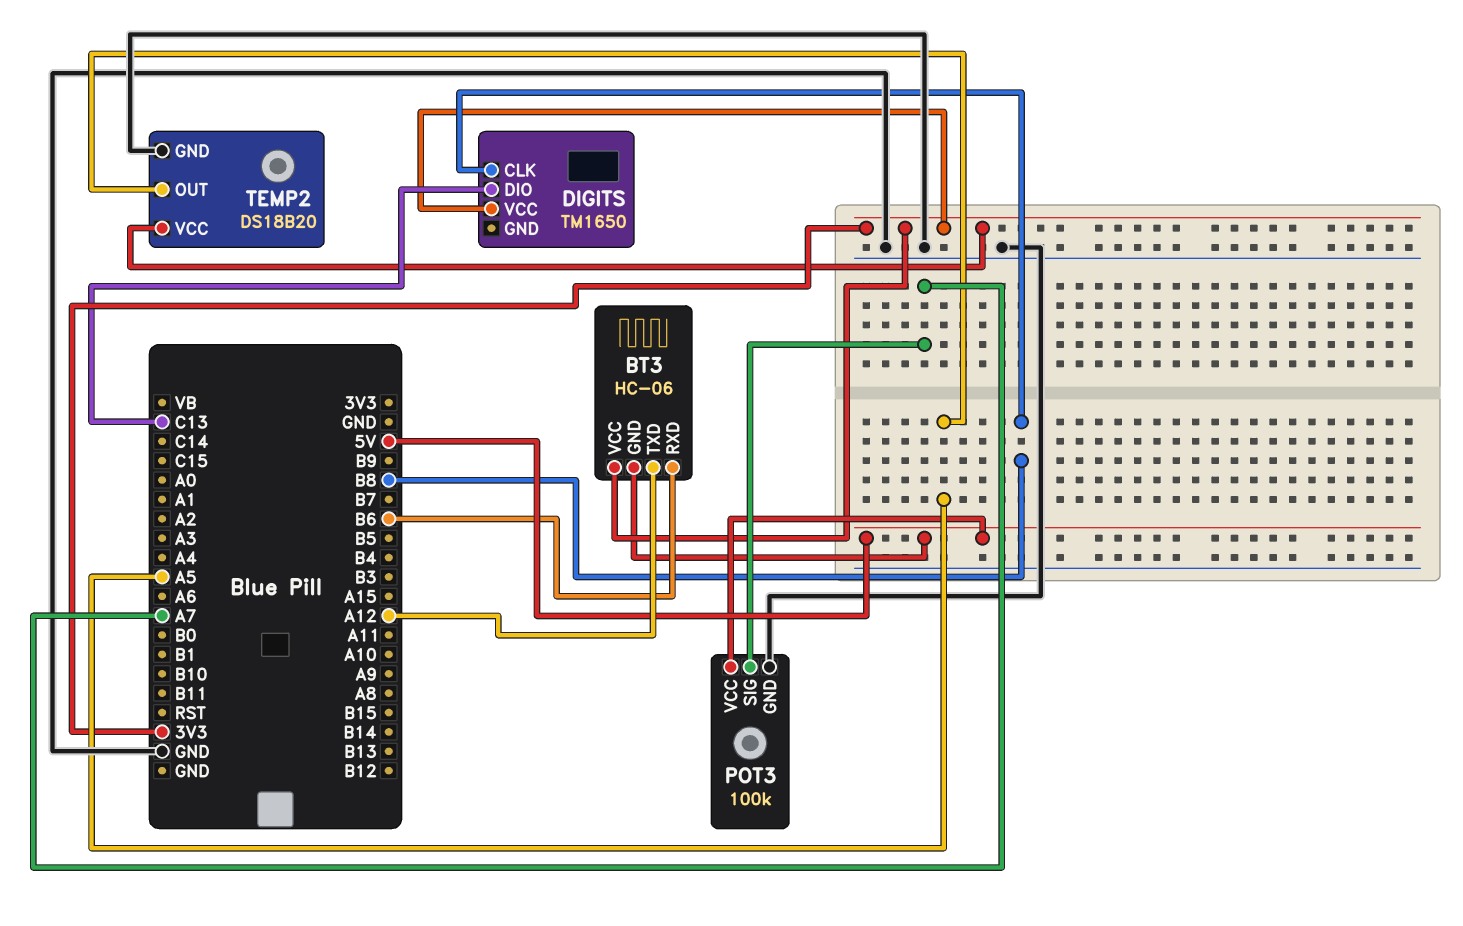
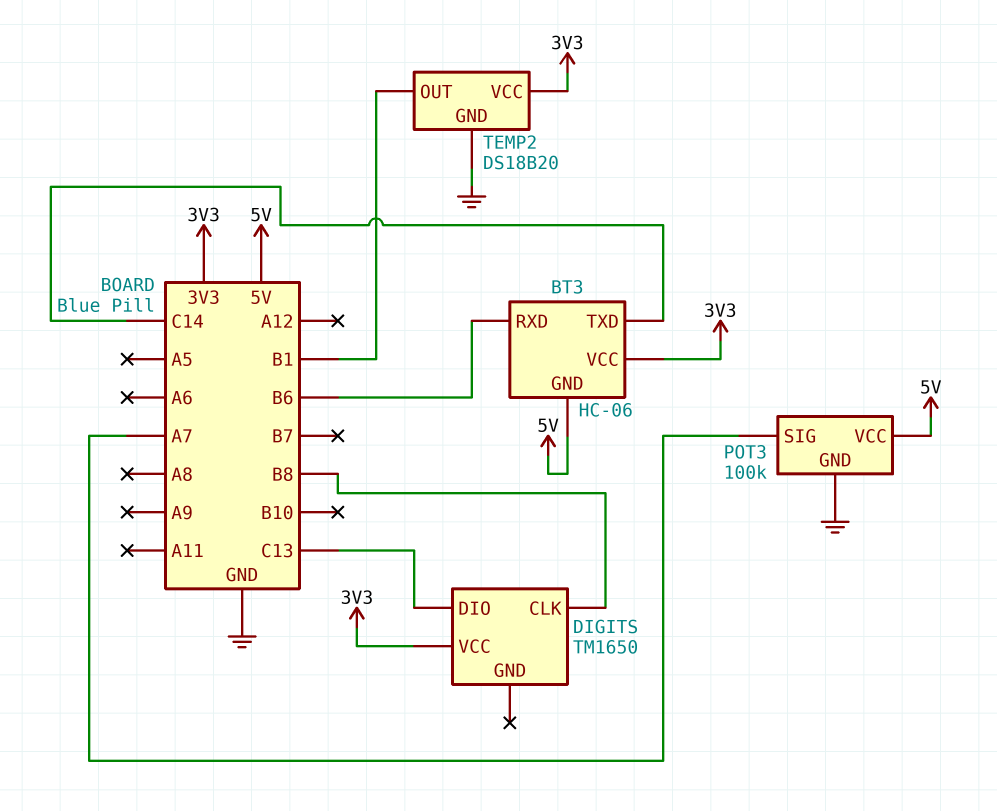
BT3 pin TXD: A12 -> C14
TEMP2 pin OUT: A5 -> B1

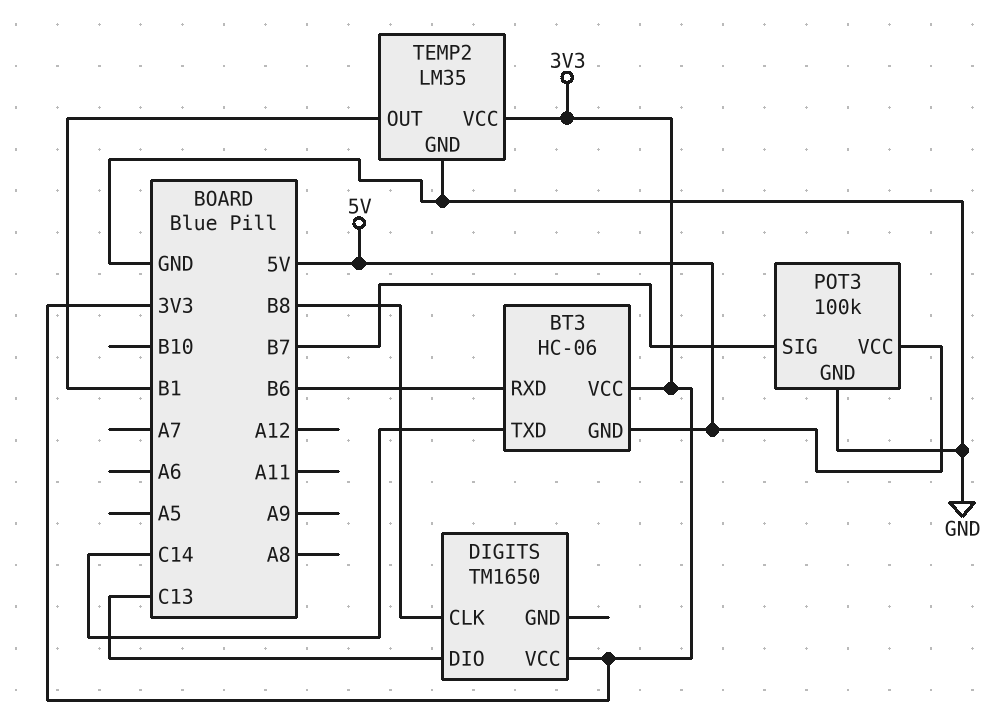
POT3 pin SIG: A7 -> B7
TEMP2: DS18B20 -> LM35

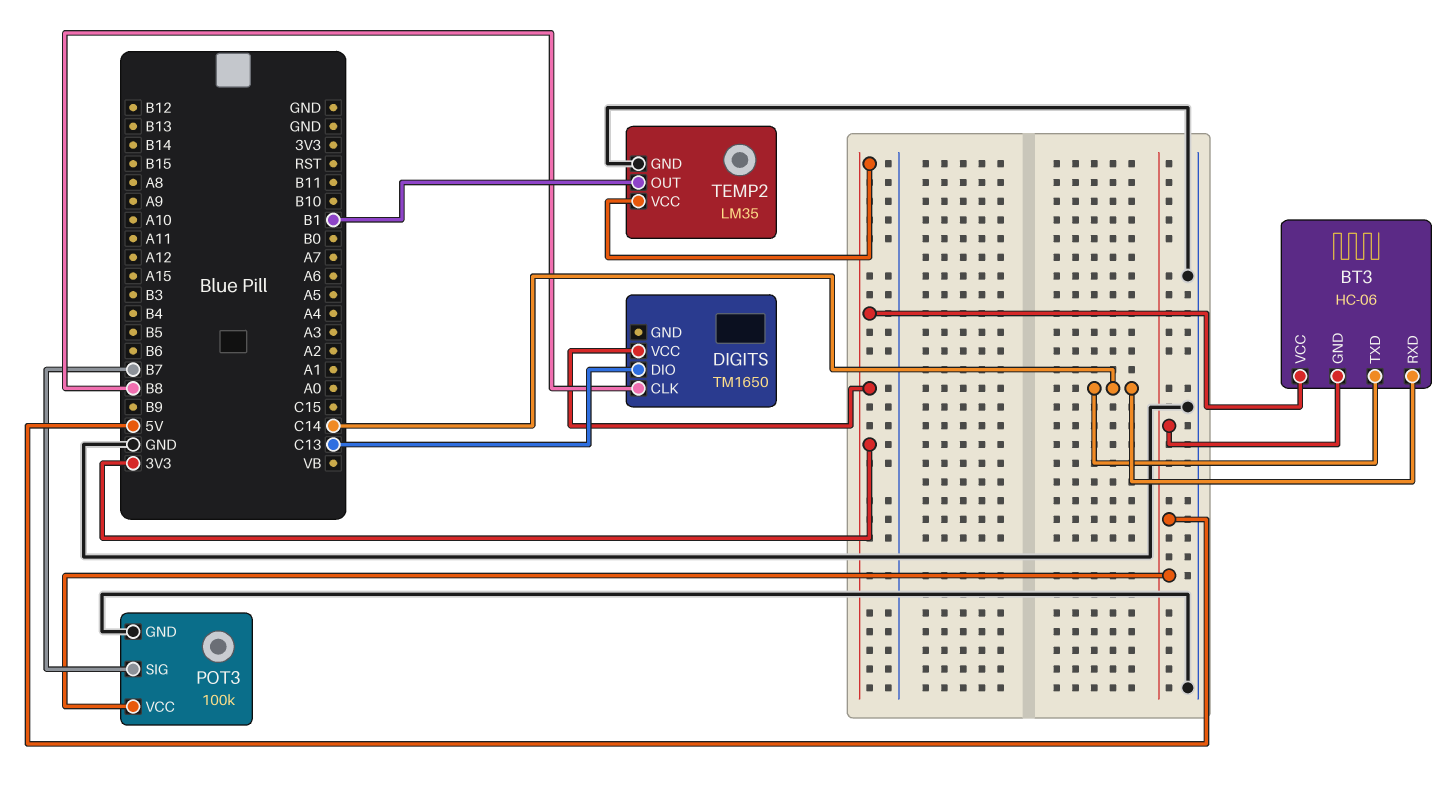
BT3 pin RXD: B6 -> C14

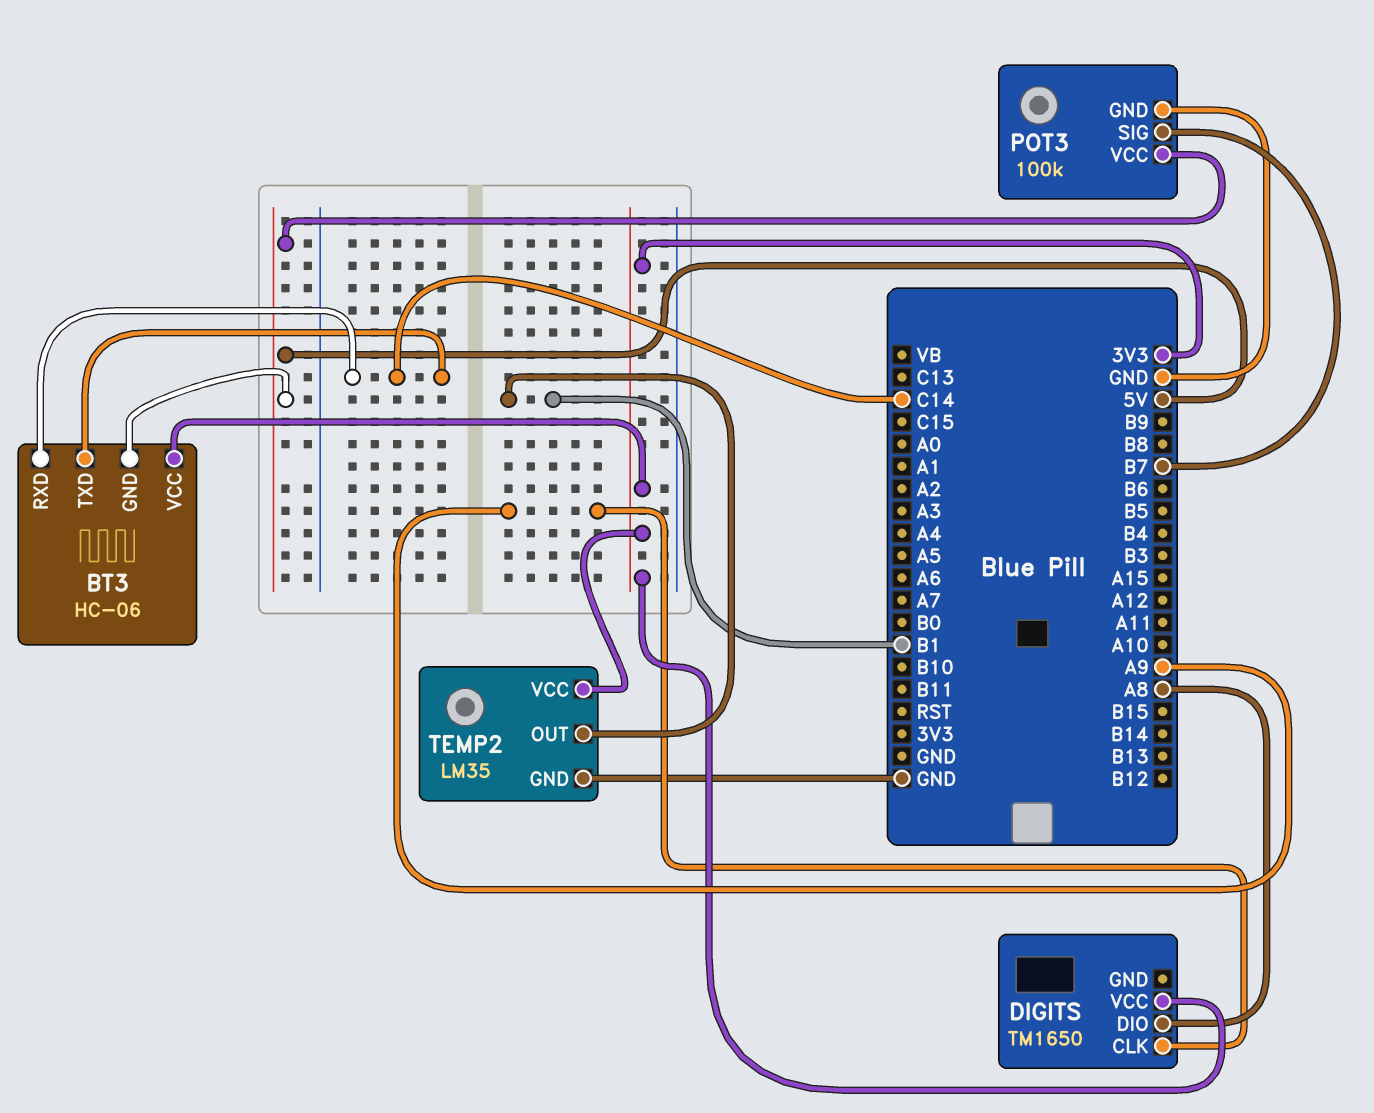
DIGITS pin CLK: B8 -> A9
DIGITS pin DIO: C13 -> A8

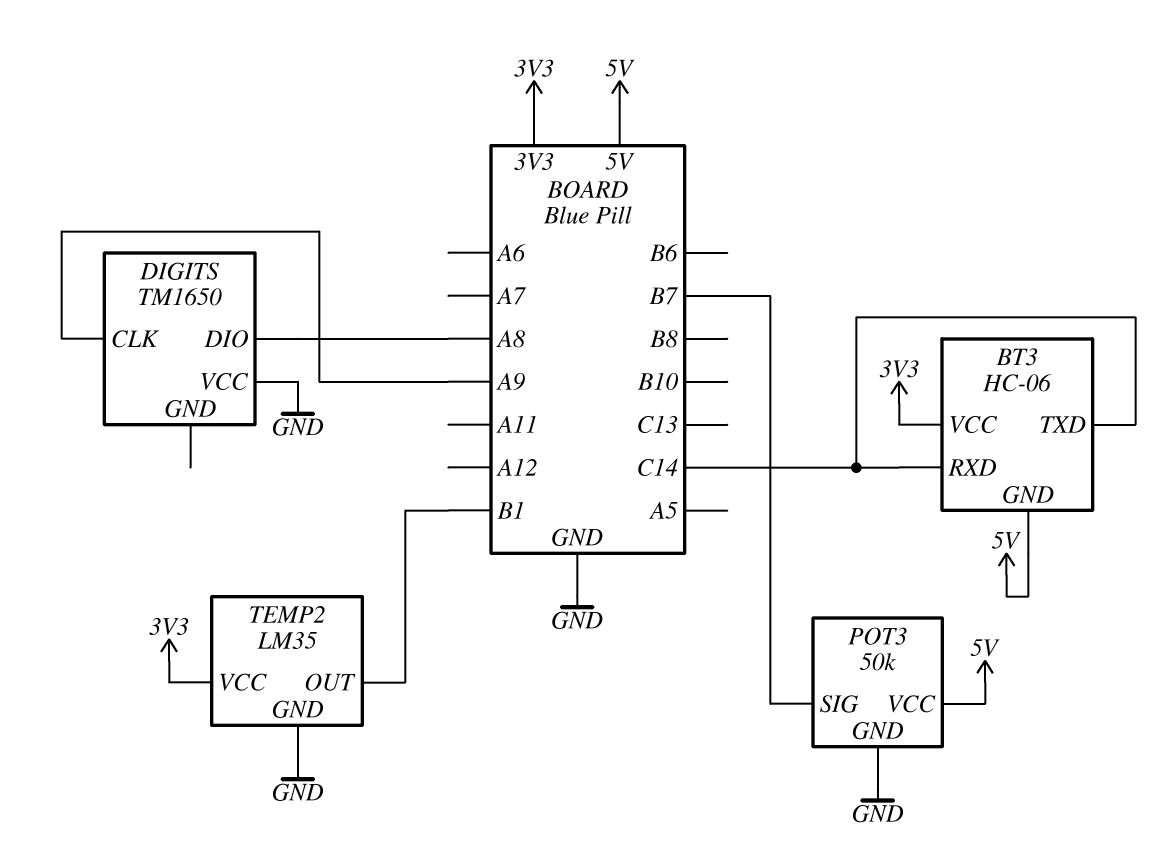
DIGITS pin VCC: 3V3 -> GND
POT3: 100k -> 50k

